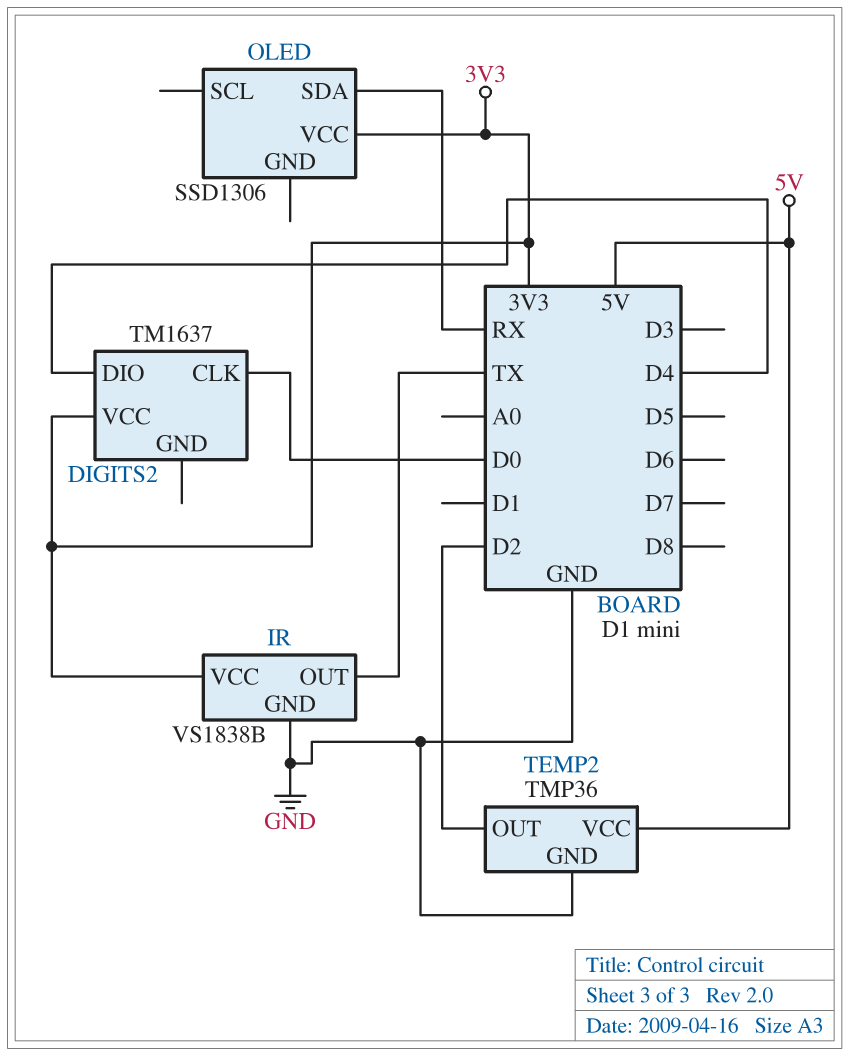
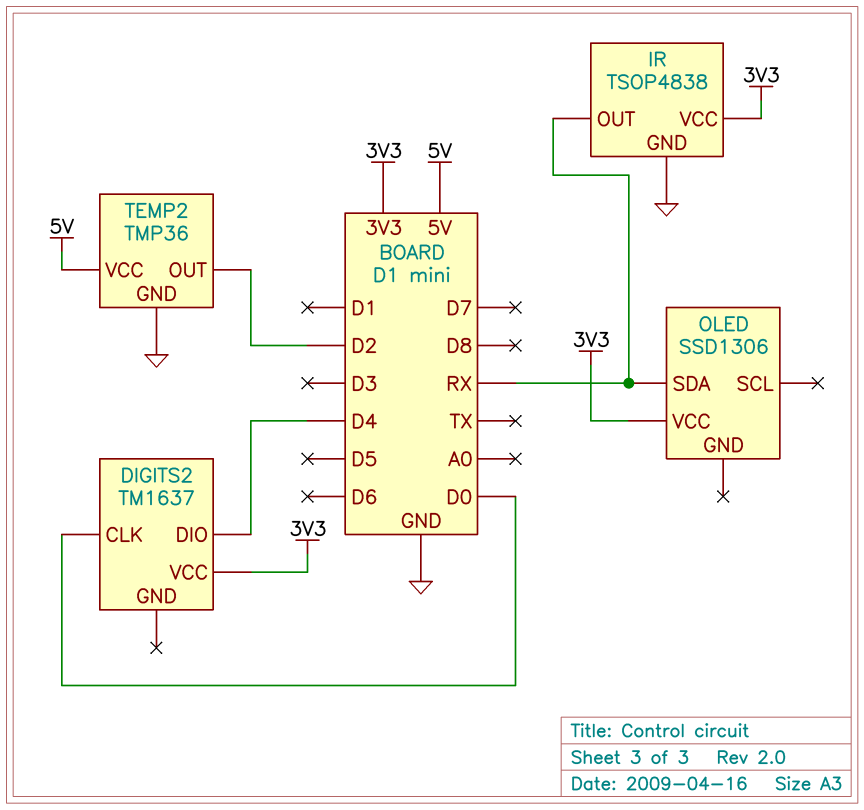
IR: VS1838B -> TSOP4838
IR pin OUT: TX -> RX

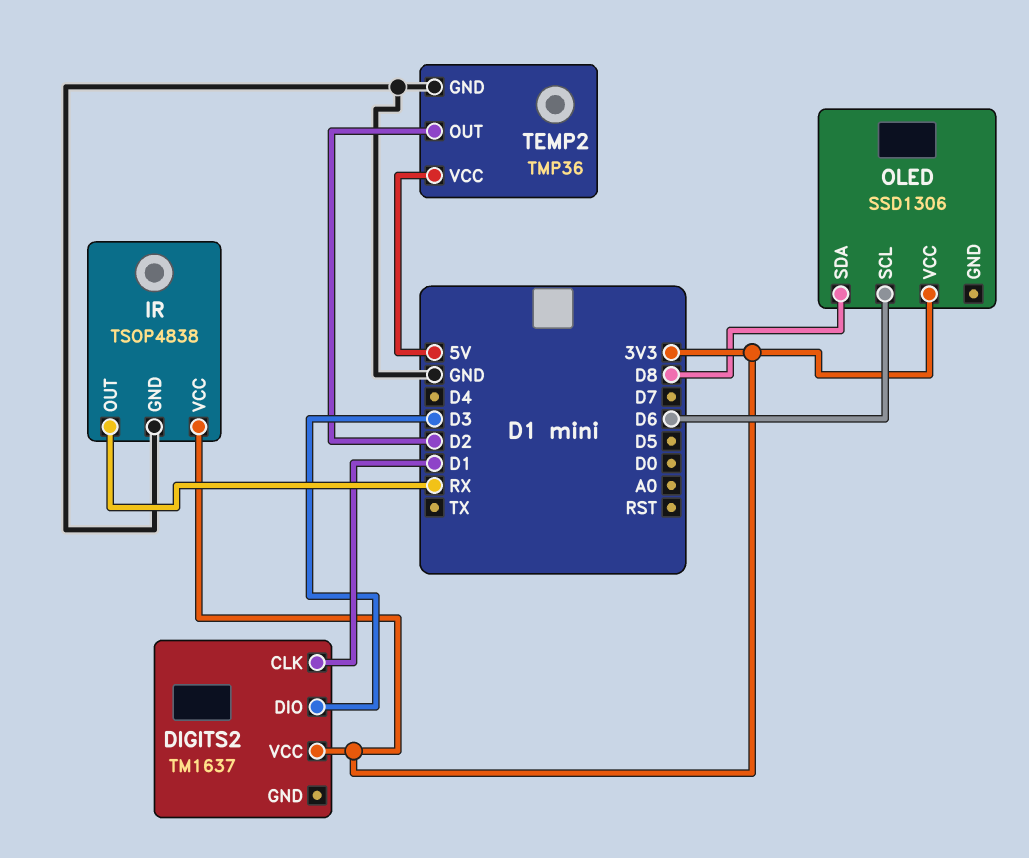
DIGITS2 pin CLK: D0 -> D1
DIGITS2 pin DIO: D4 -> D3
OLED pin SCL: none -> D6
OLED pin SDA: RX -> D8

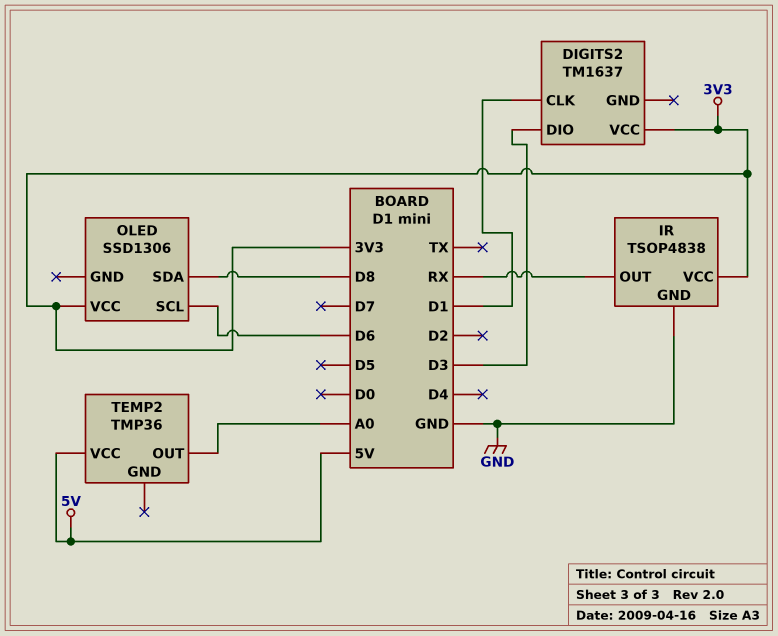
TEMP2 pin GND: GND -> none
TEMP2 pin OUT: D2 -> A0

